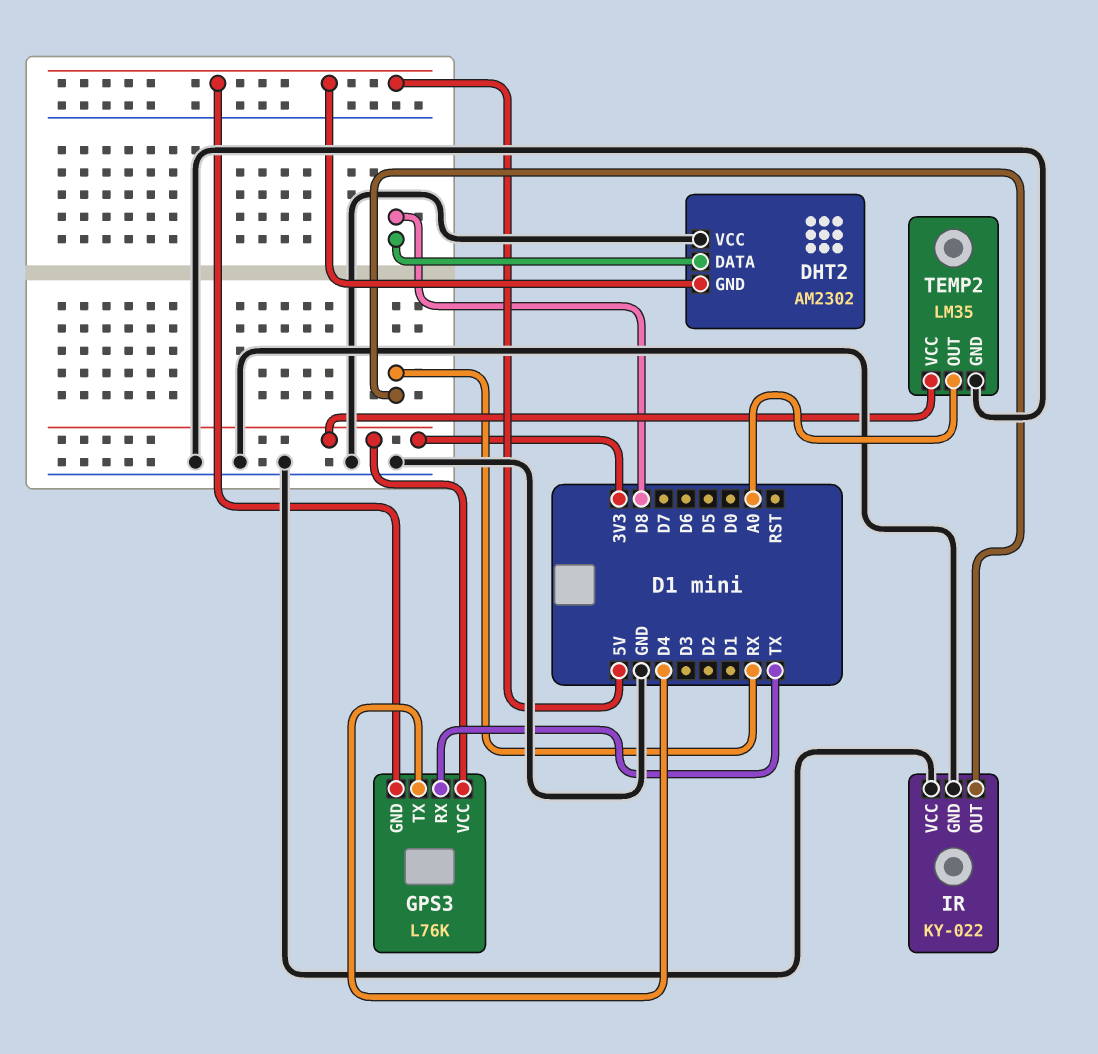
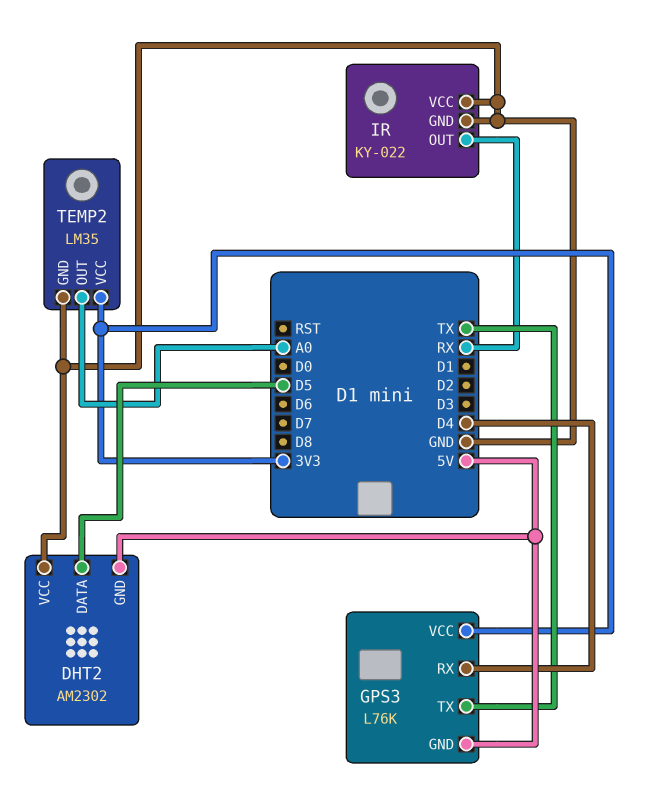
DHT2 pin DATA: D8 -> D5
GPS3 pin RX: TX -> D4
GPS3 pin TX: D4 -> TX

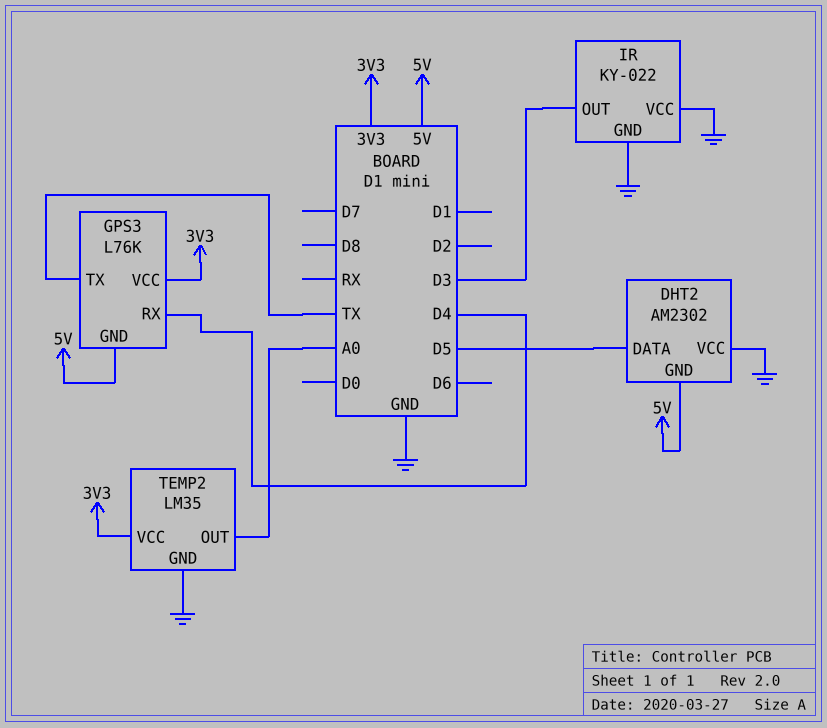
IR pin OUT: RX -> D3

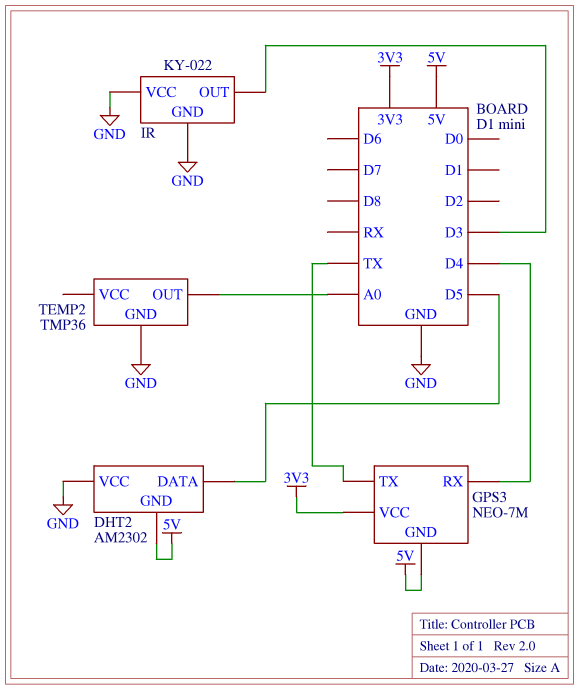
GPS3: L76K -> NEO-7M
TEMP2: LM35 -> TMP36
TEMP2 pin VCC: 3V3 -> none

